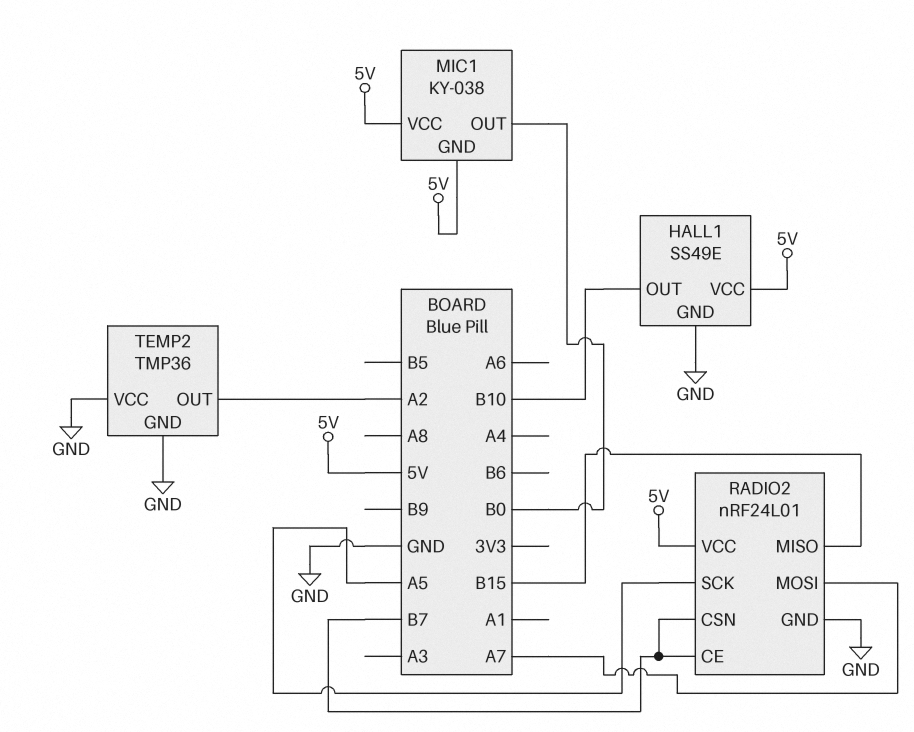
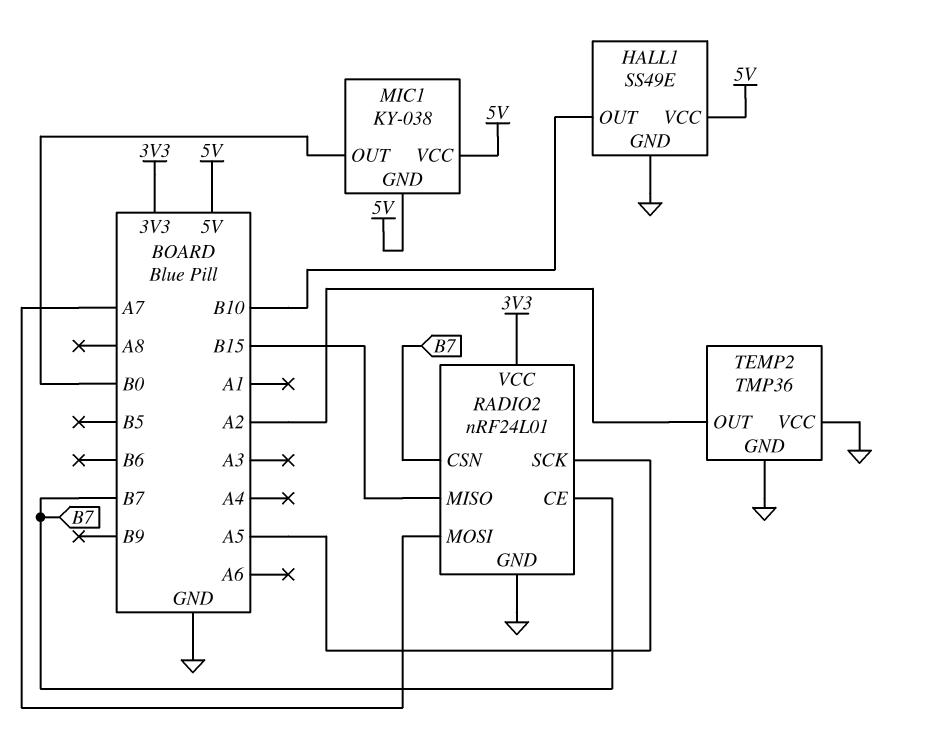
RADIO2 pin VCC: 5V -> 3V3

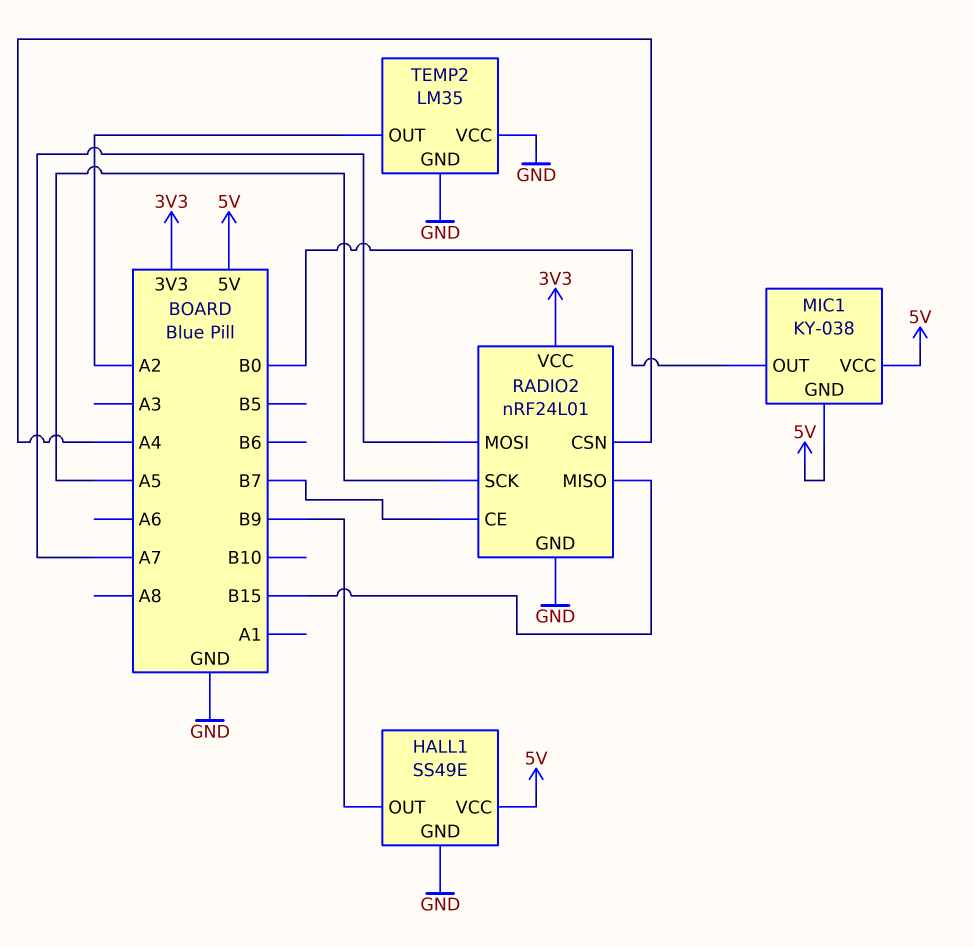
HALL1 pin OUT: B10 -> B9
RADIO2 pin CSN: B7 -> A4
TEMP2: TMP36 -> LM35

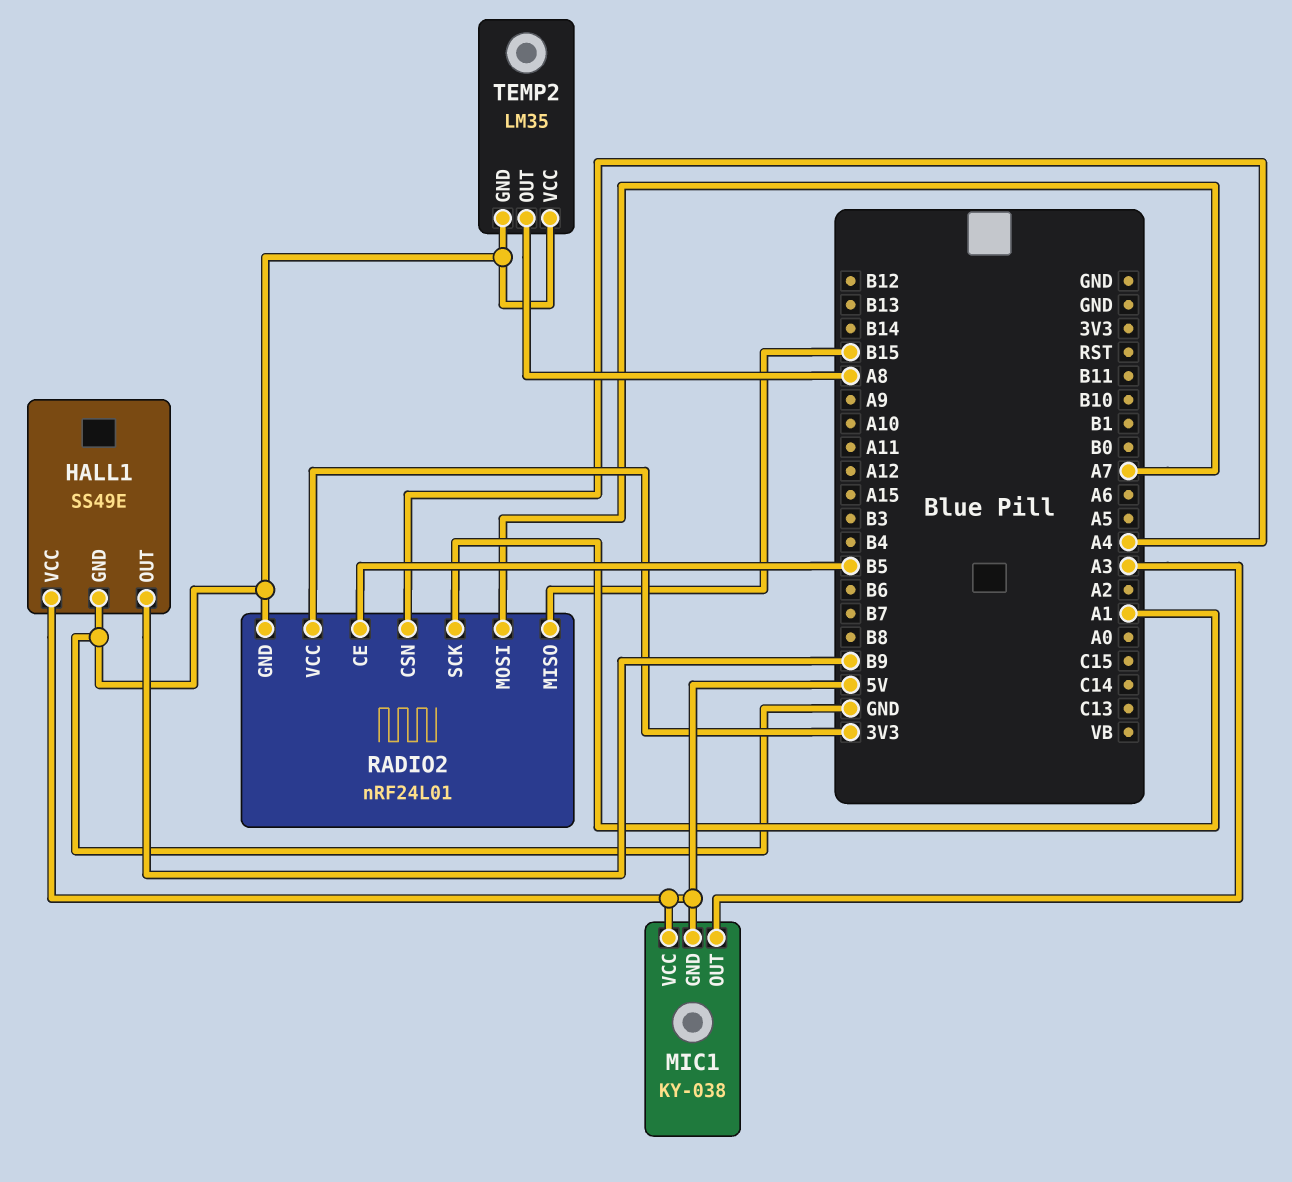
MIC1 pin OUT: B0 -> A3
RADIO2 pin CE: B7 -> B5
RADIO2 pin SCK: A5 -> A1
TEMP2 pin OUT: A2 -> A8

